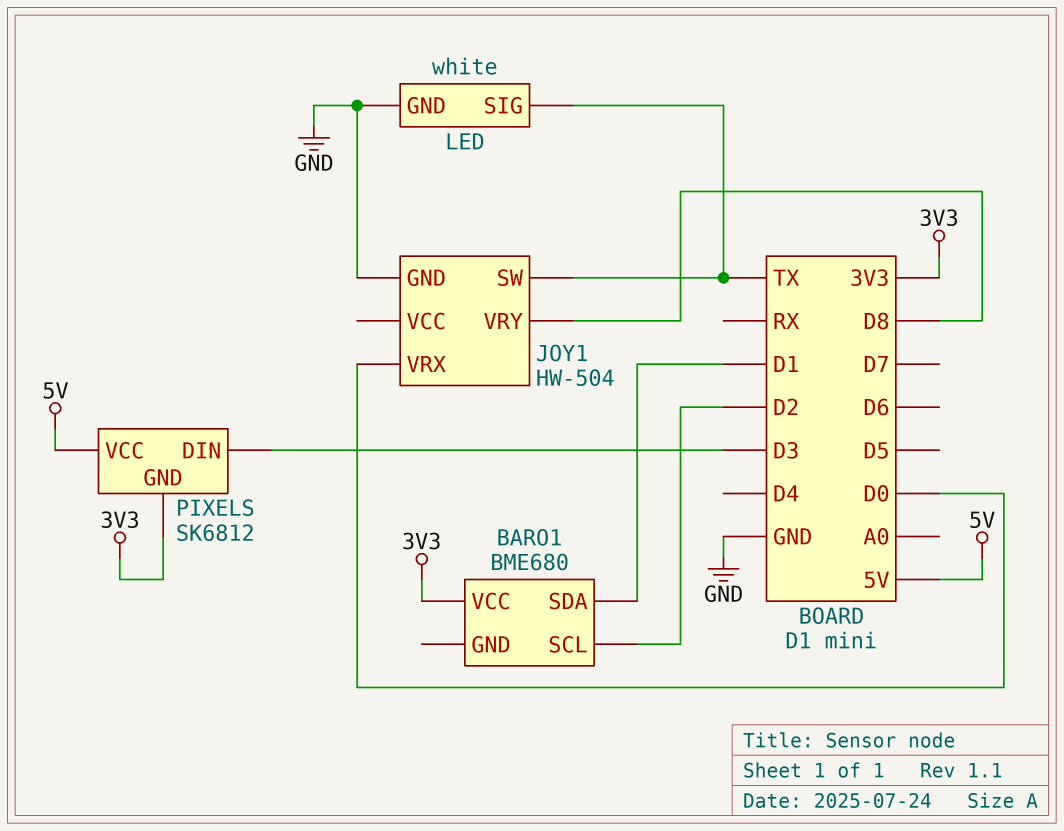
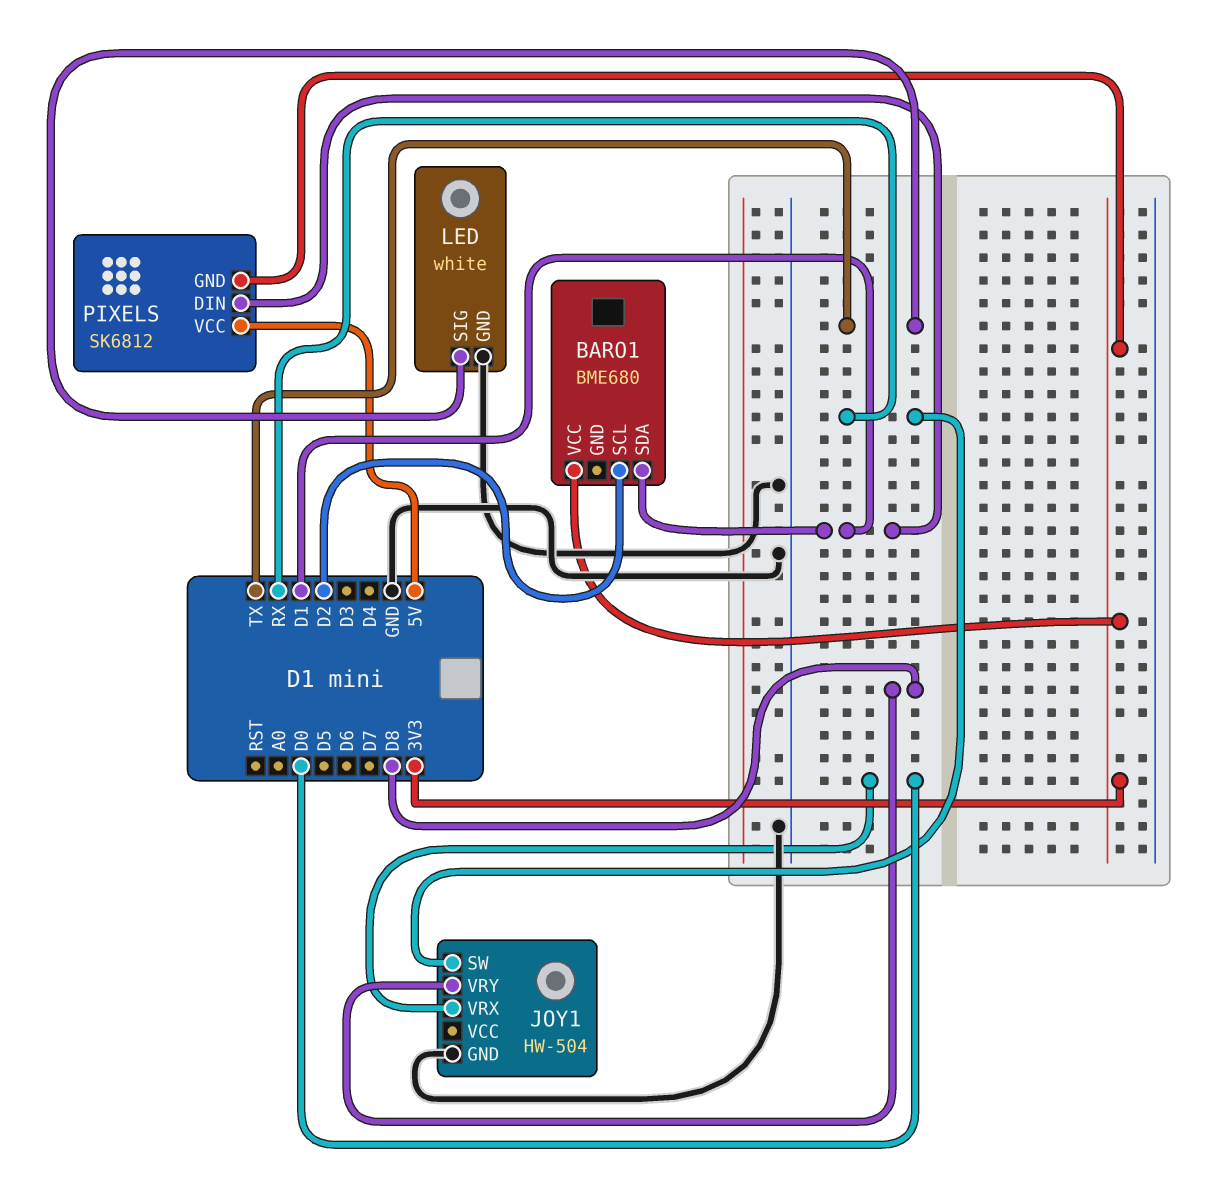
JOY1 pin SW: TX -> RX
PIXELS pin DIN: D3 -> D1

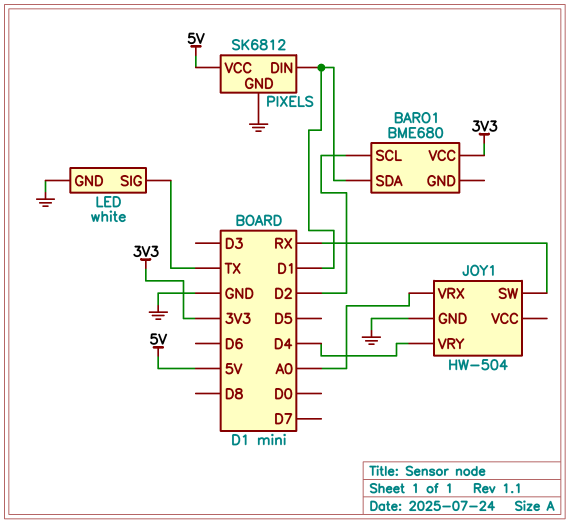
JOY1 pin VRX: D0 -> A0
JOY1 pin VRY: D8 -> D4
PIXELS pin GND: 3V3 -> GND

